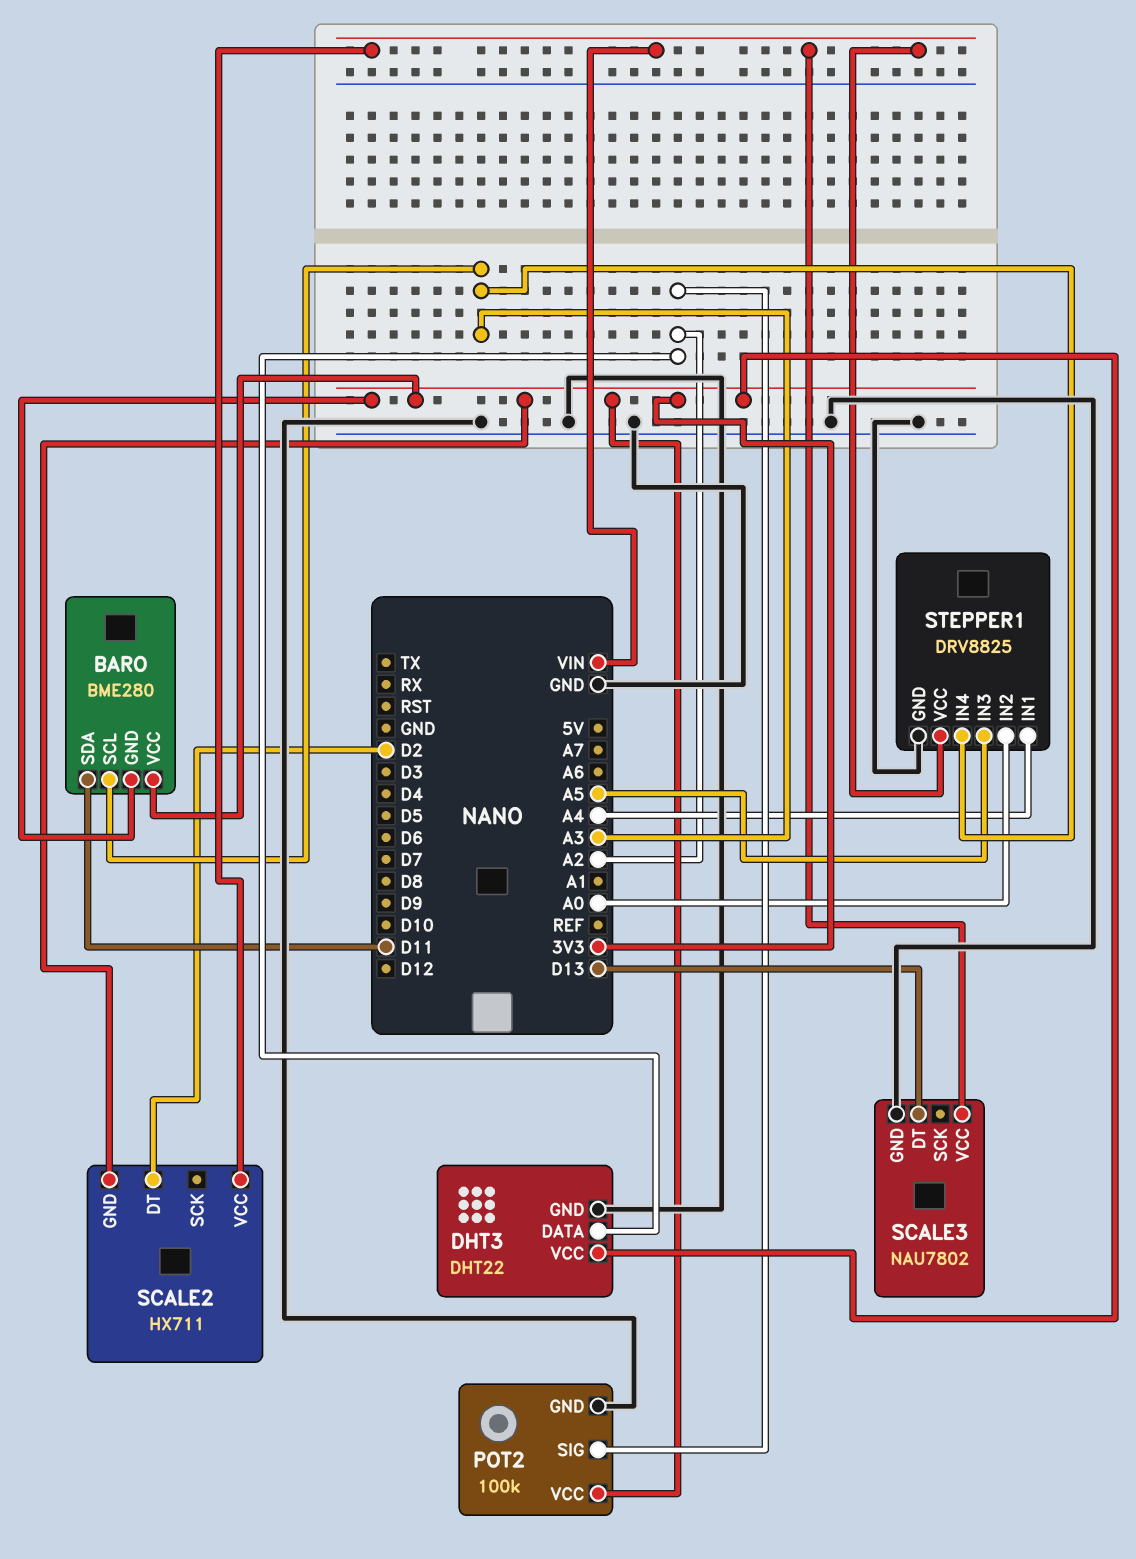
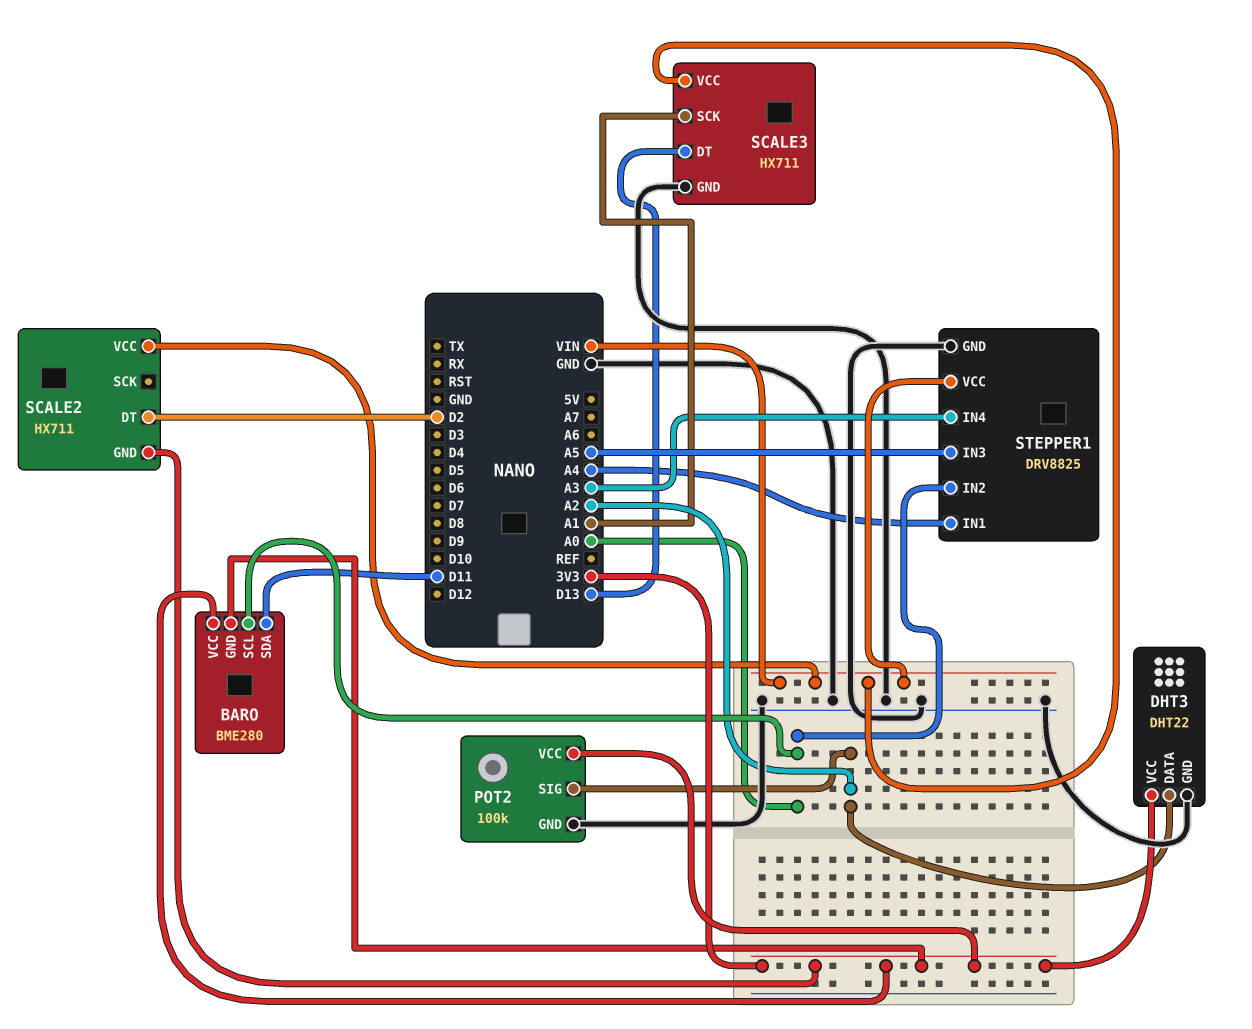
BARO pin SCL: A3 -> A0
SCALE3: NAU7802 -> HX711
SCALE3 pin SCK: none -> A1

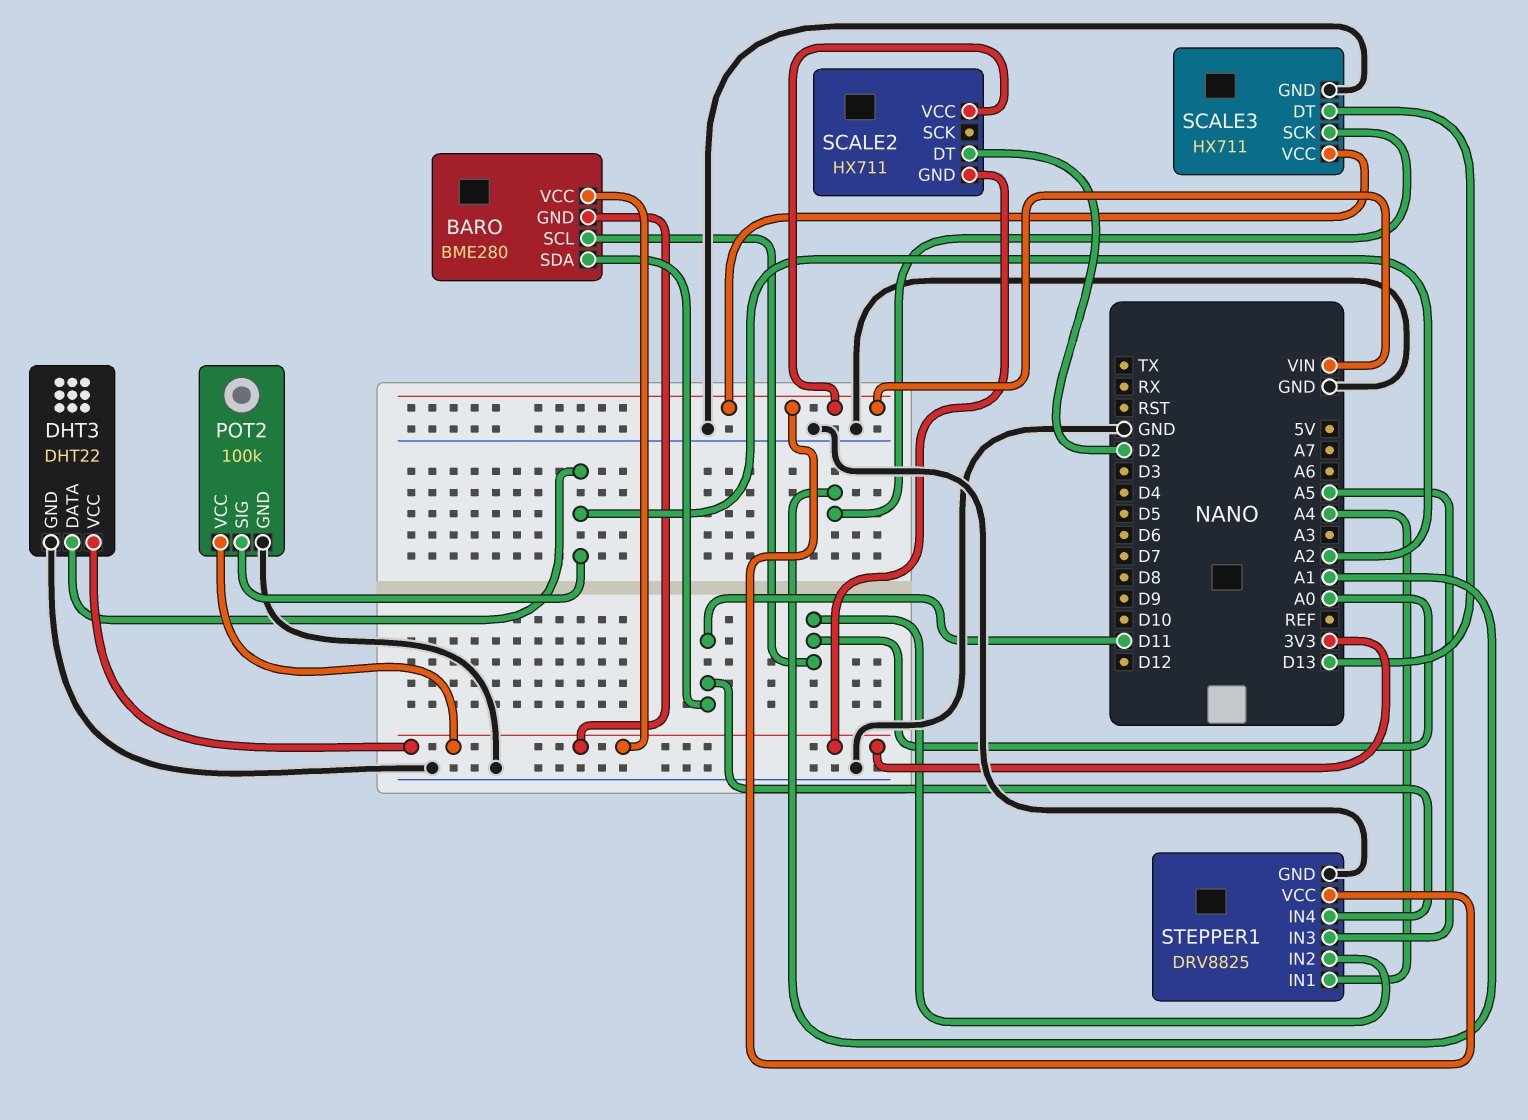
STEPPER1 pin IN4: A3 -> D11

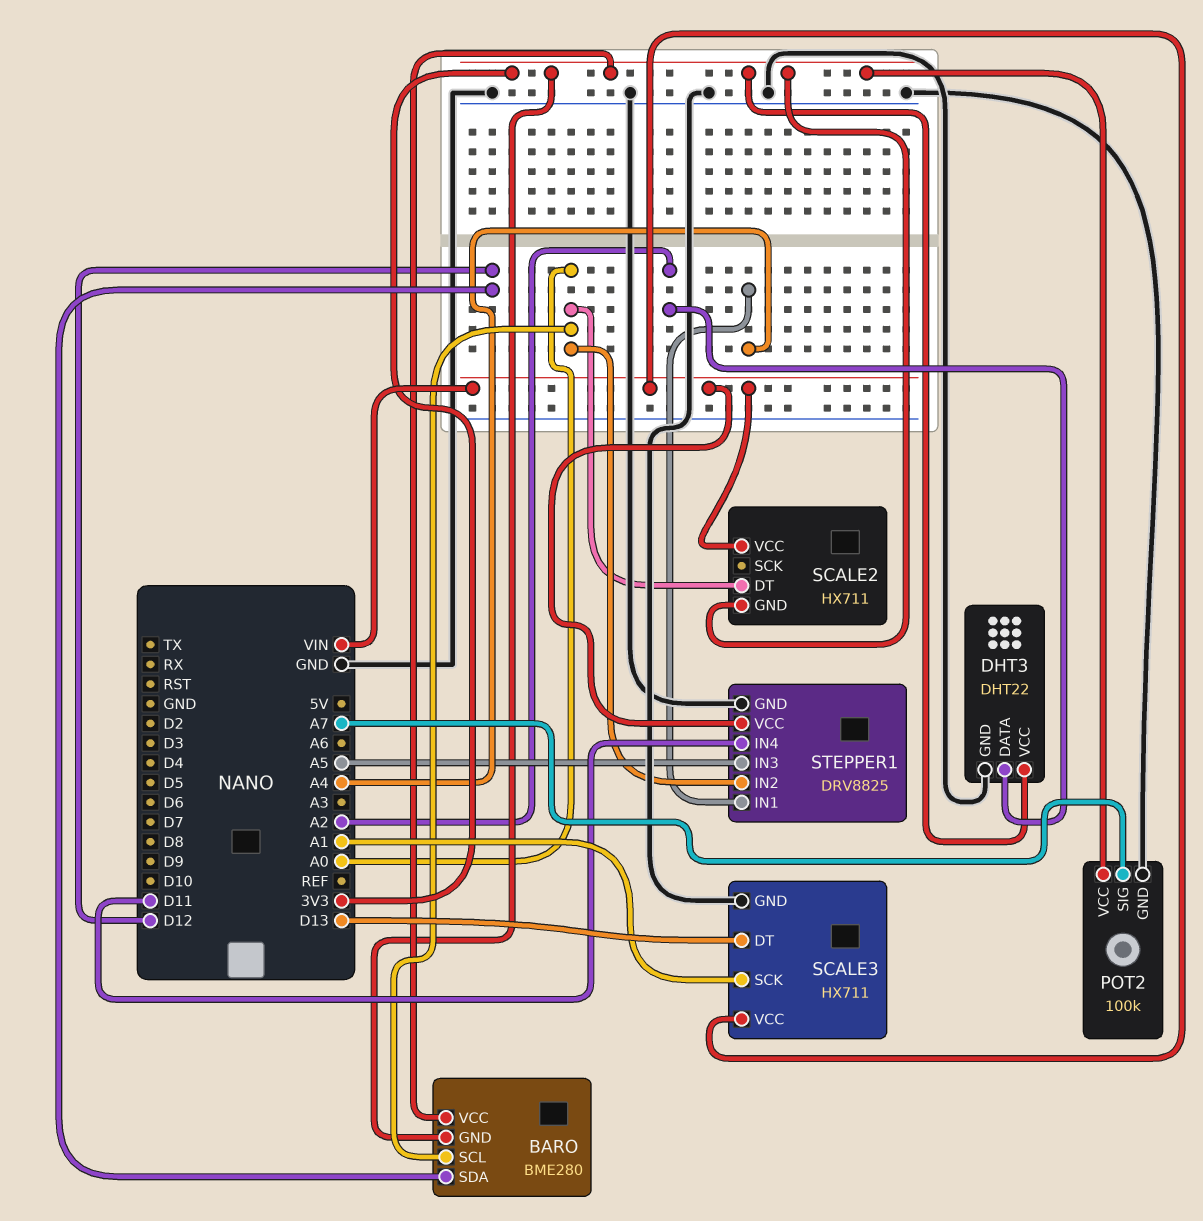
BARO pin SDA: D11 -> D12
POT2 pin SIG: A2 -> A7
SCALE2 pin DT: D2 -> A0

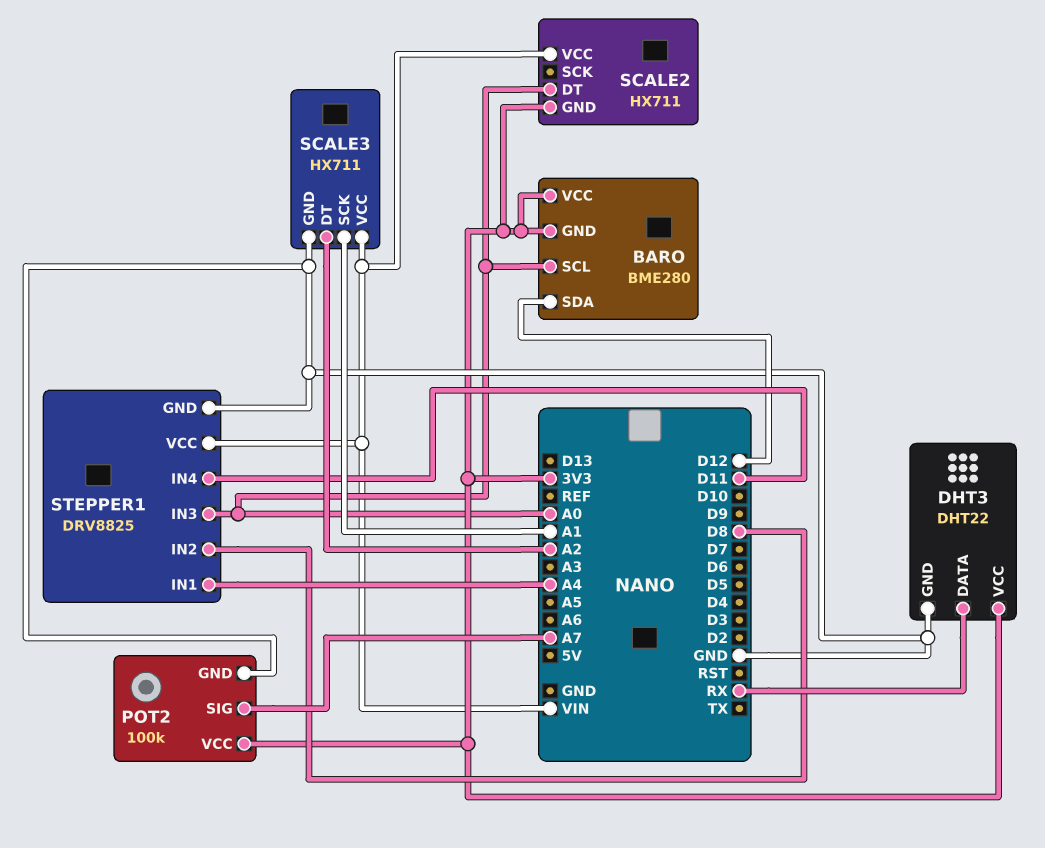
DHT3 pin DATA: A2 -> RX
SCALE3 pin DT: D13 -> A2
STEPPER1 pin IN2: A0 -> D8
STEPPER1 pin IN3: A5 -> A0

